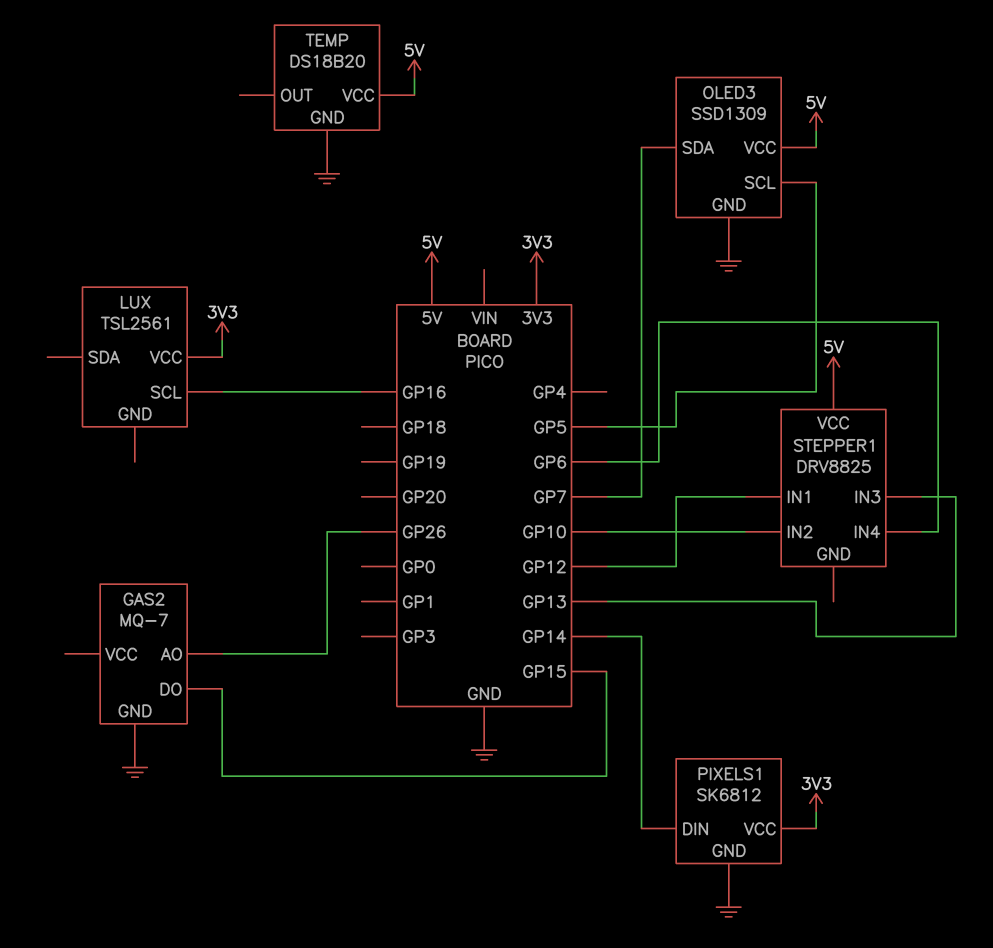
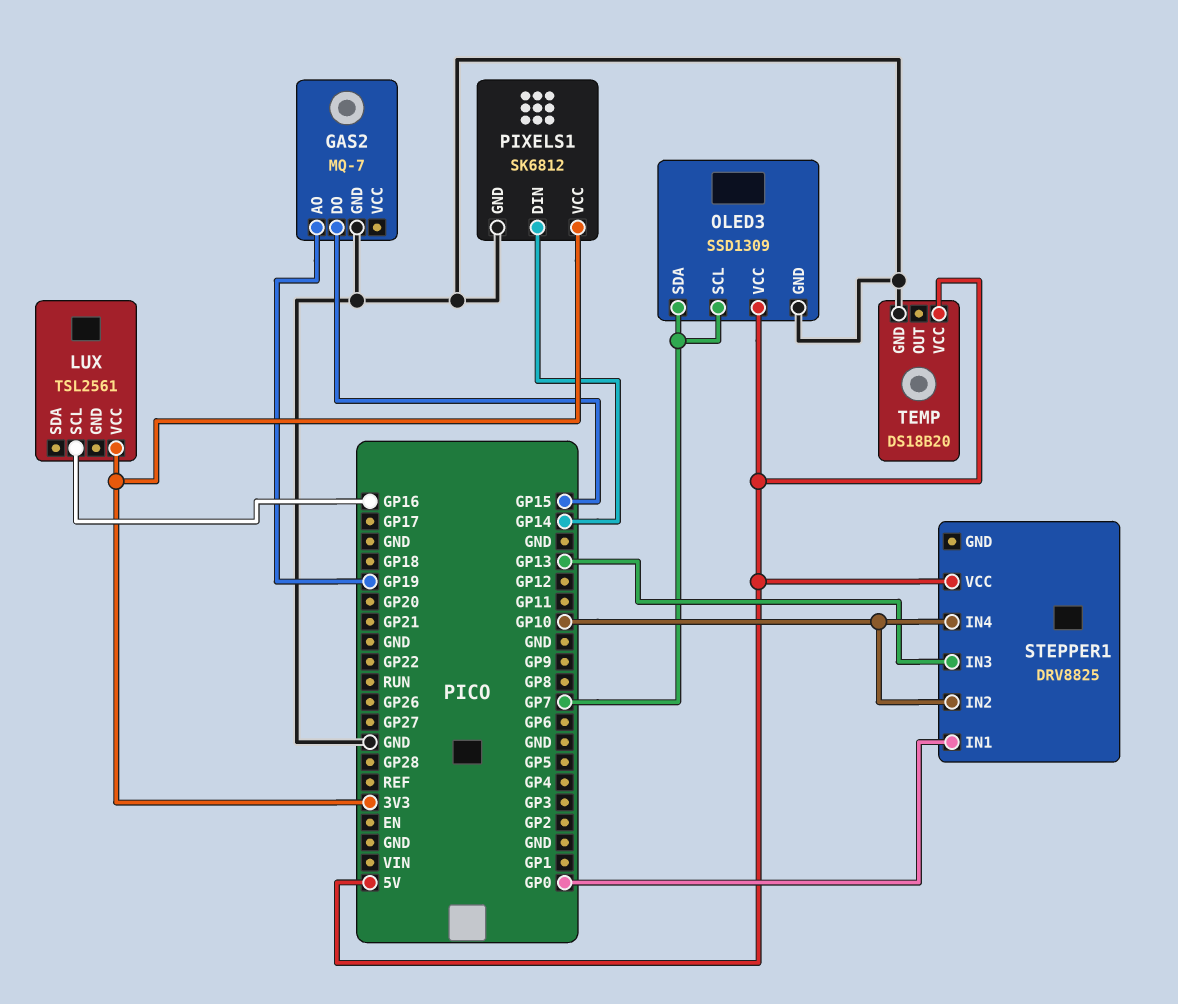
GAS2 pin AO: GP26 -> GP19
OLED3 pin SCL: GP5 -> GP7
STEPPER1 pin IN1: GP12 -> GP0
STEPPER1 pin IN4: GP6 -> GP10

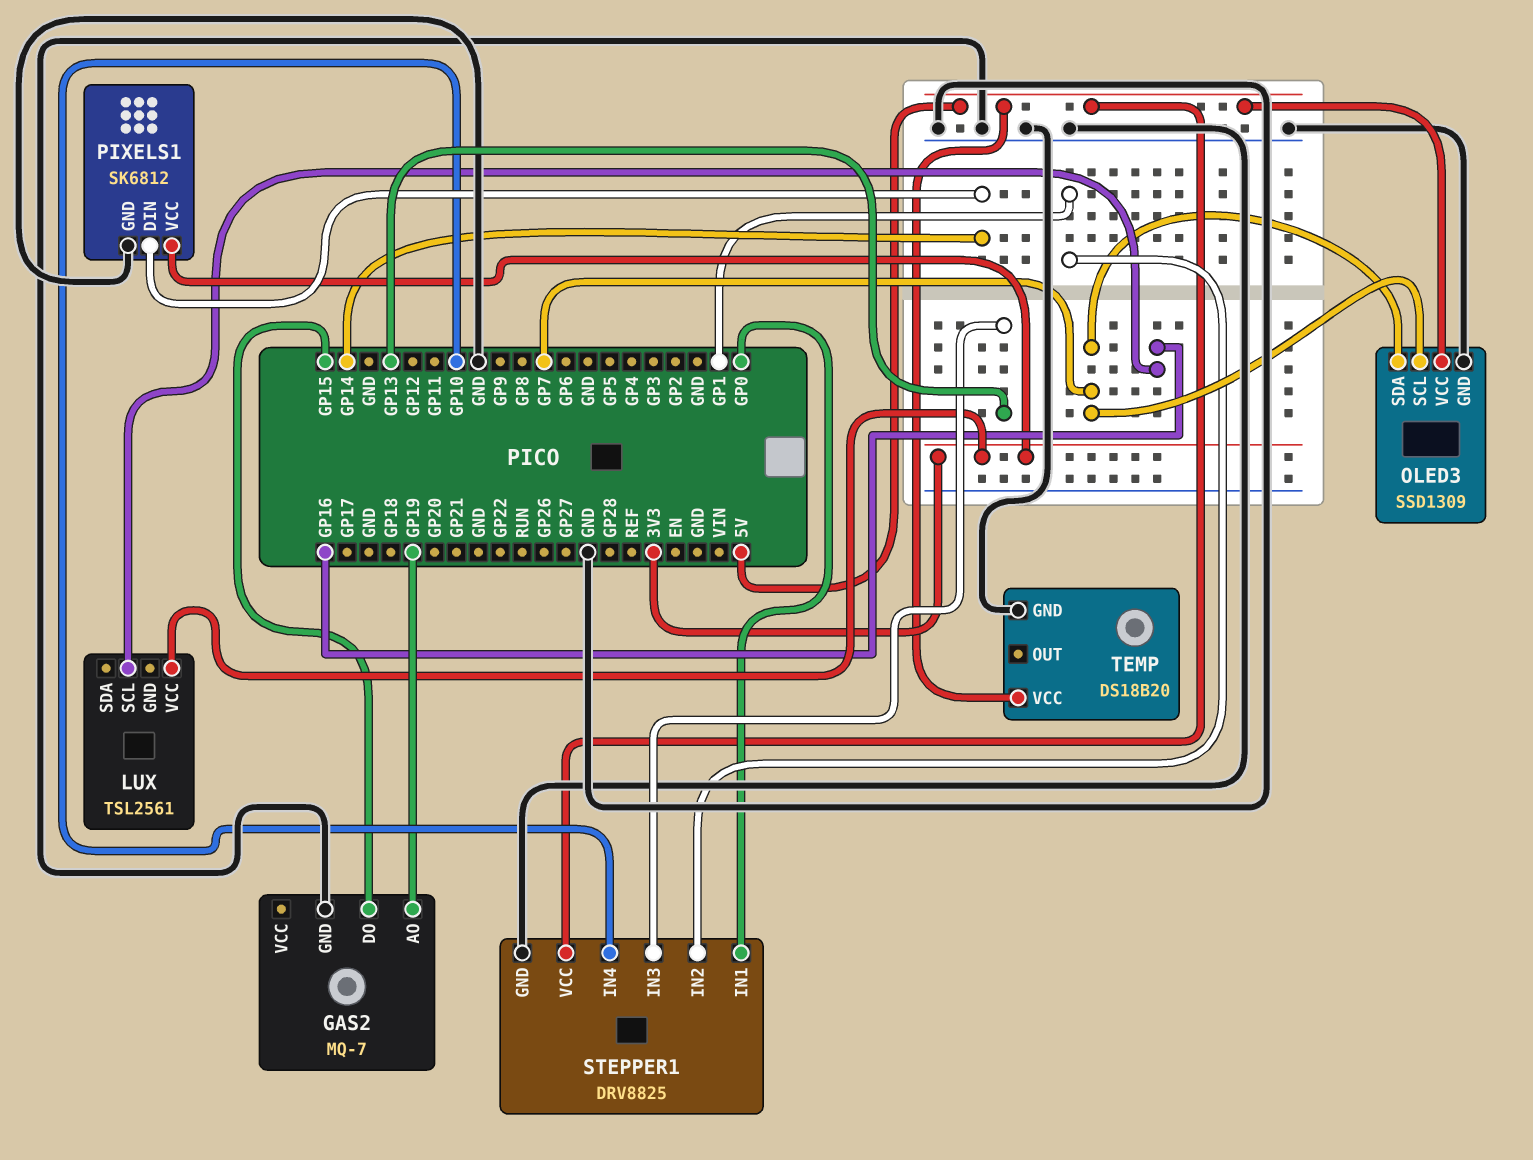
STEPPER1 pin GND: none -> GND
STEPPER1 pin IN2: GP10 -> GP1

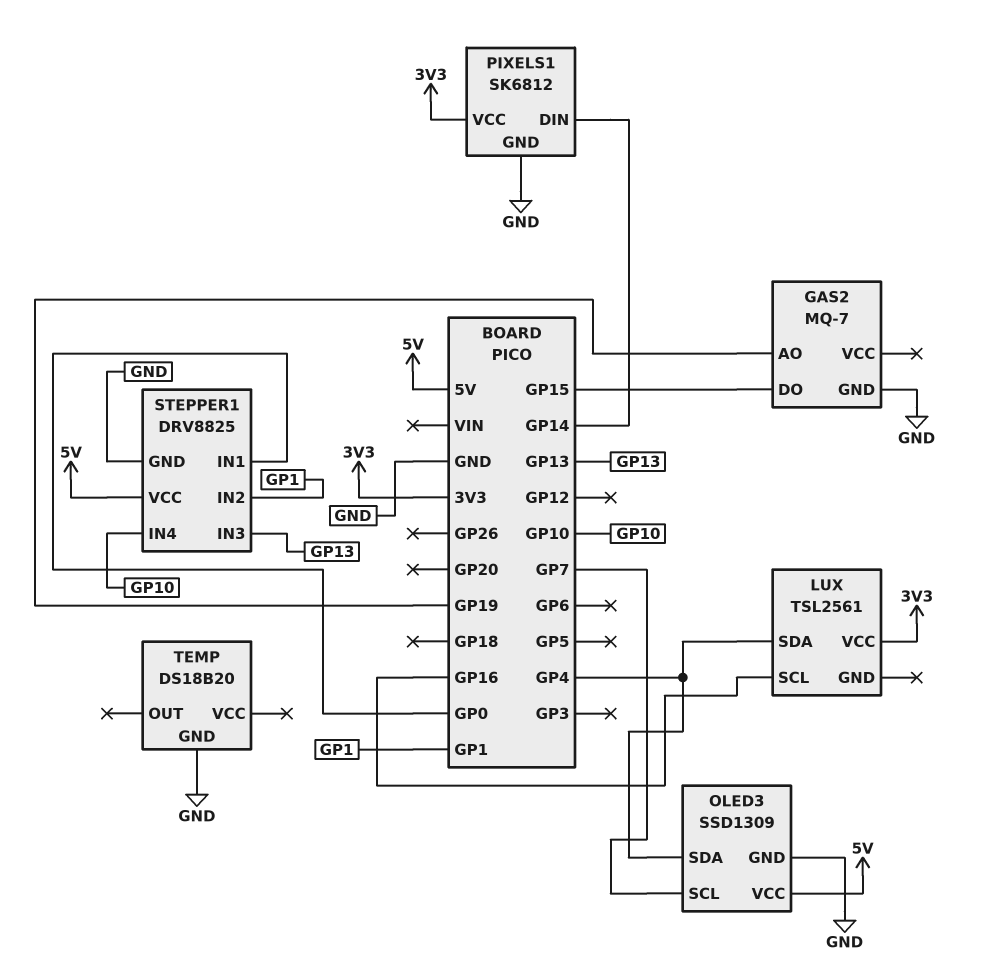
LUX pin SDA: none -> GP4
OLED3 pin SDA: GP7 -> GP4
TEMP pin VCC: 5V -> none

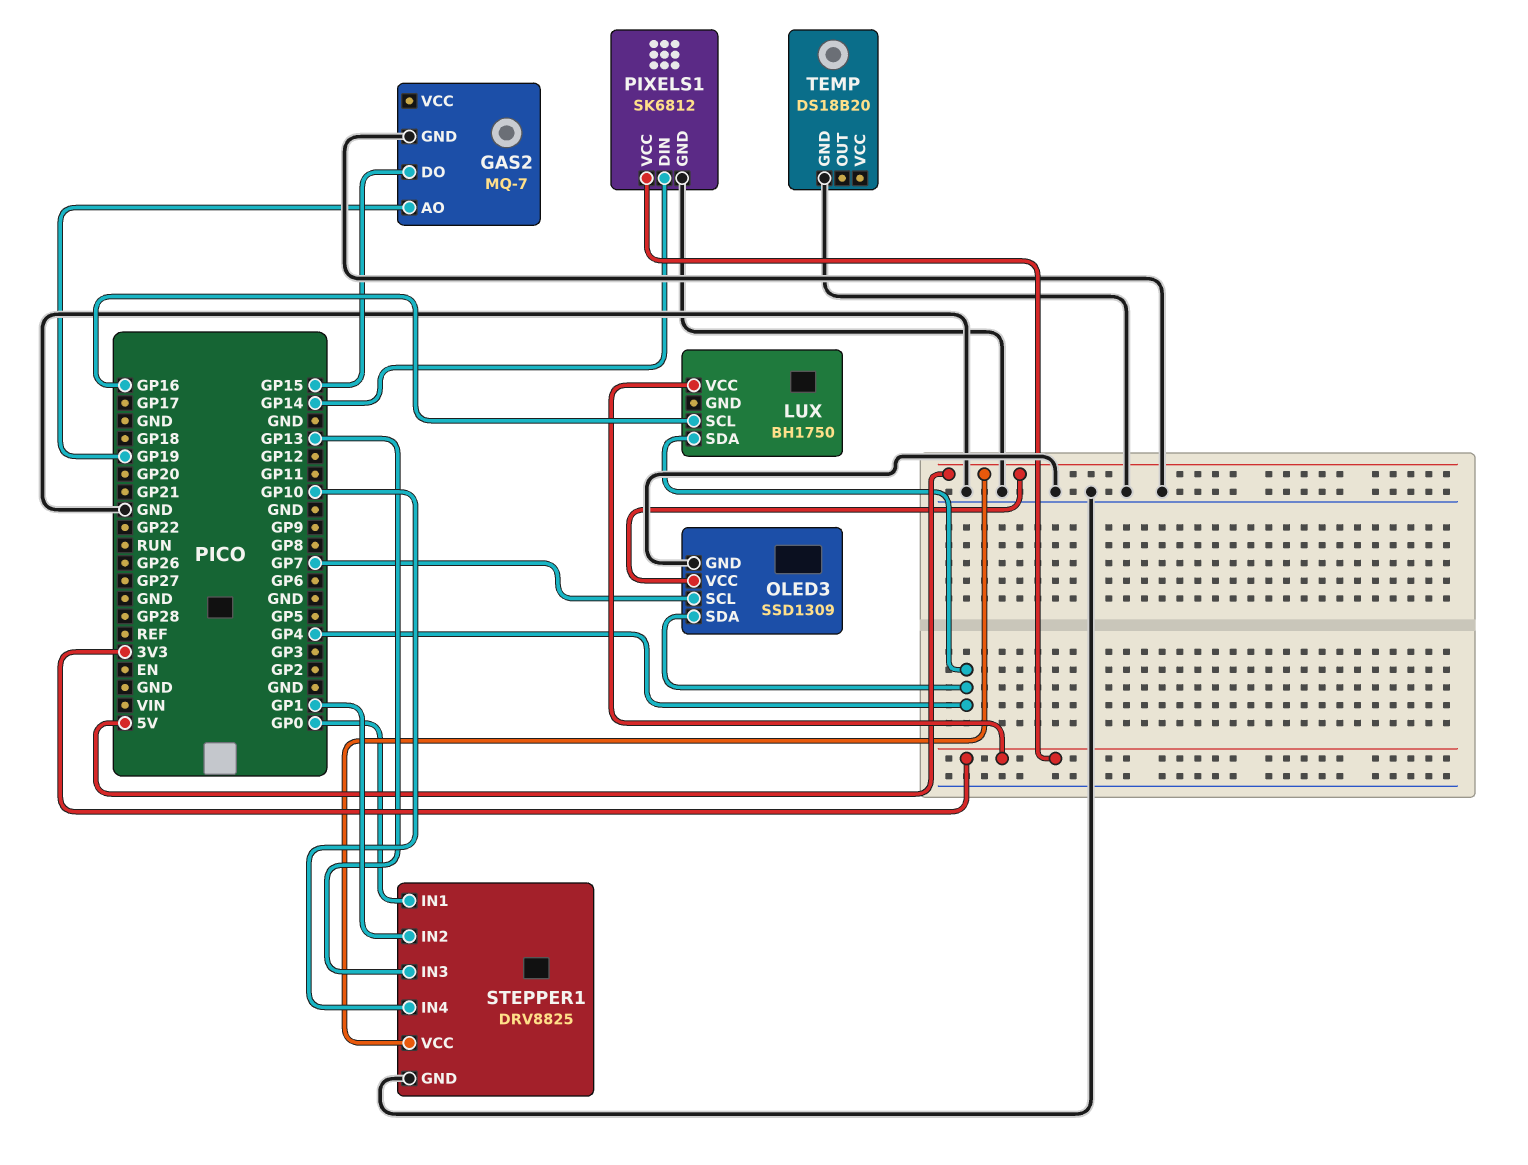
LUX: TSL2561 -> BH1750

